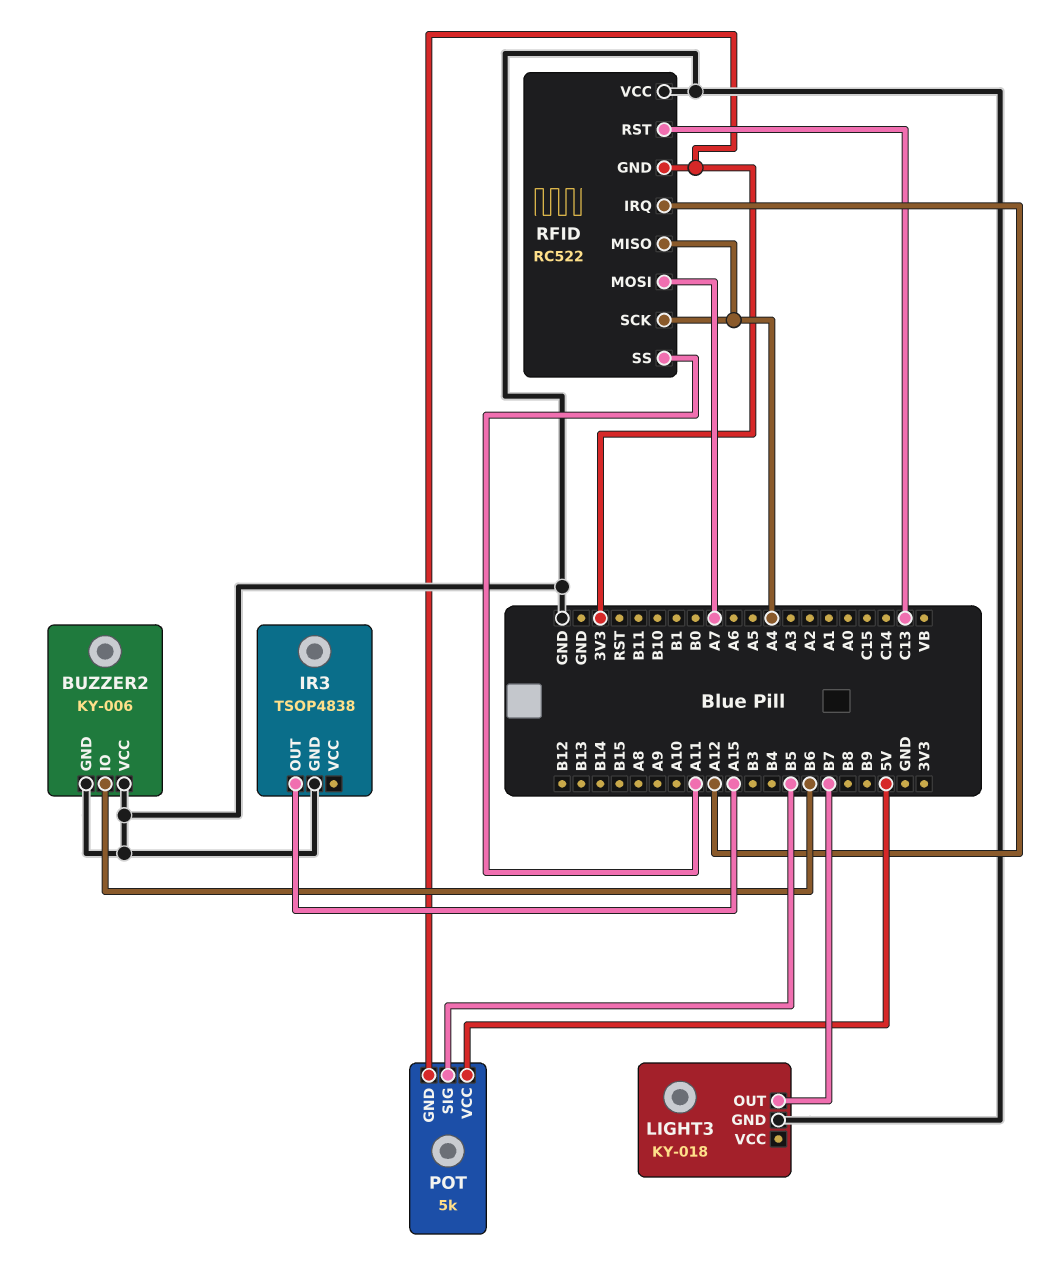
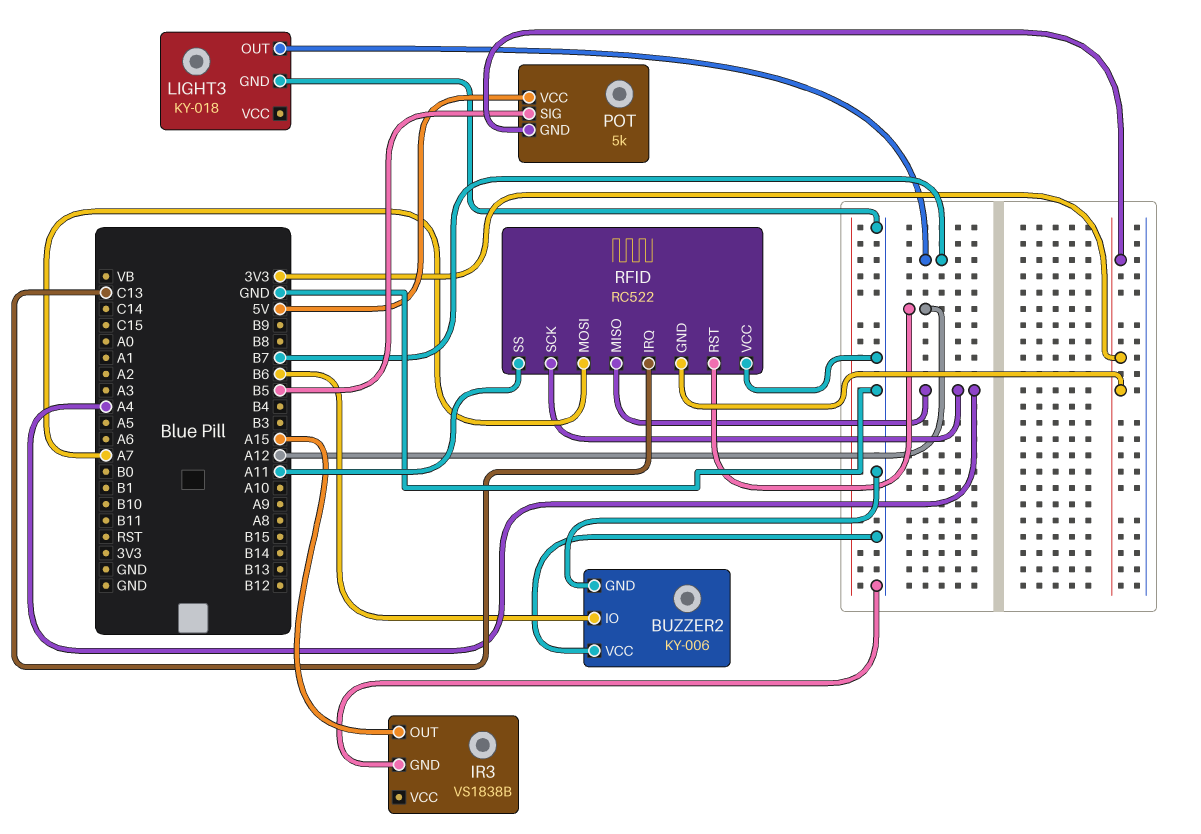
IR3: TSOP4838 -> VS1838B
RFID pin IRQ: A12 -> C13
RFID pin RST: C13 -> A12

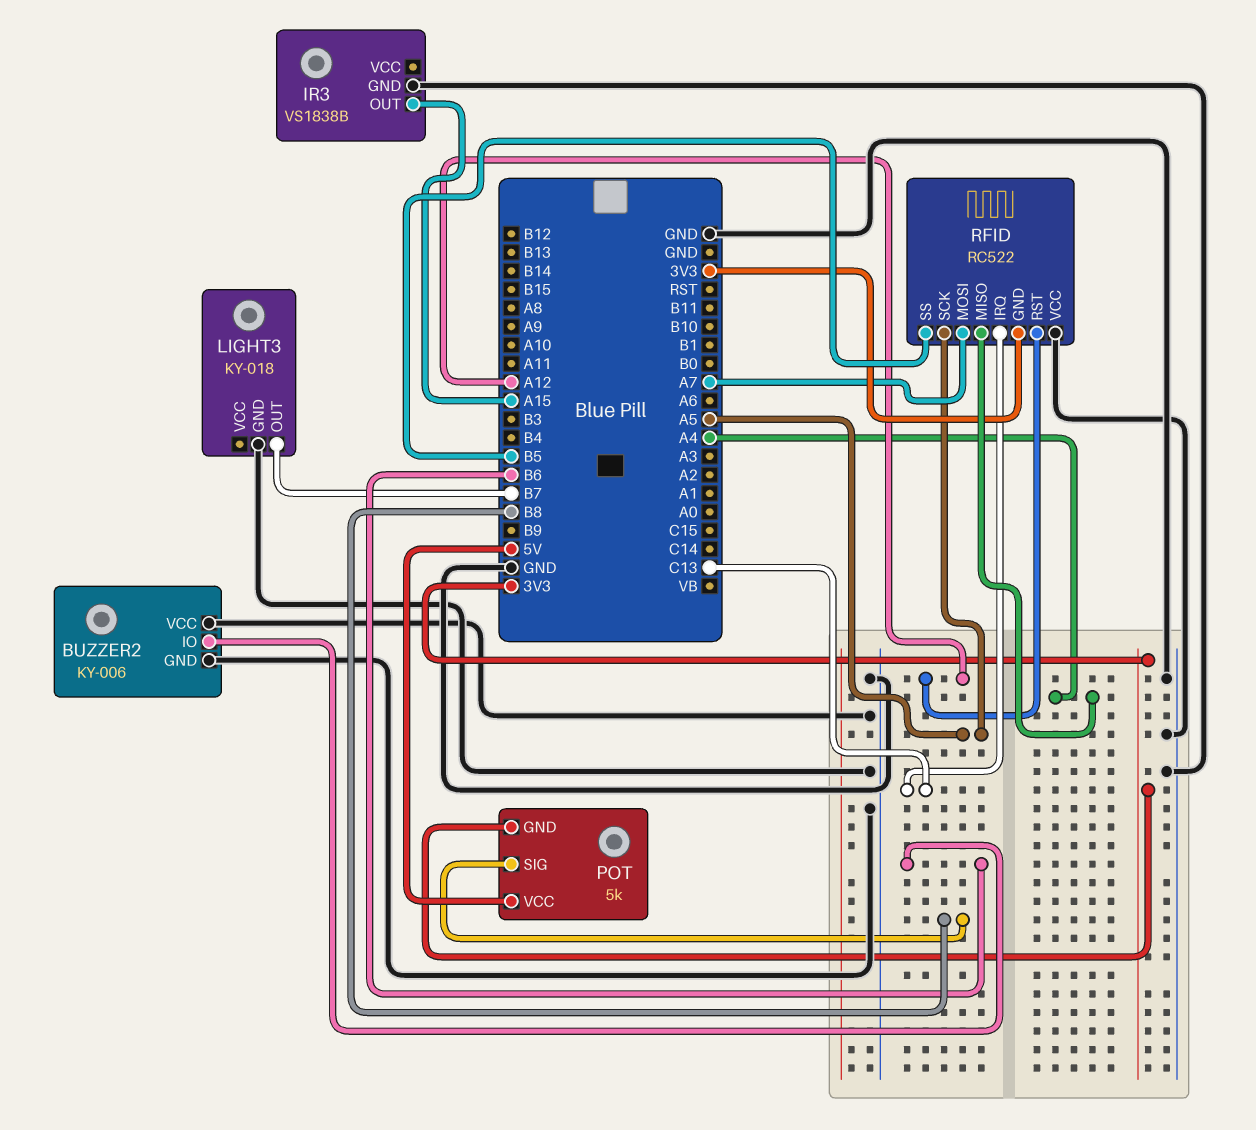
POT pin SIG: B5 -> B8
RFID pin SCK: A4 -> A5
RFID pin SS: A11 -> B5

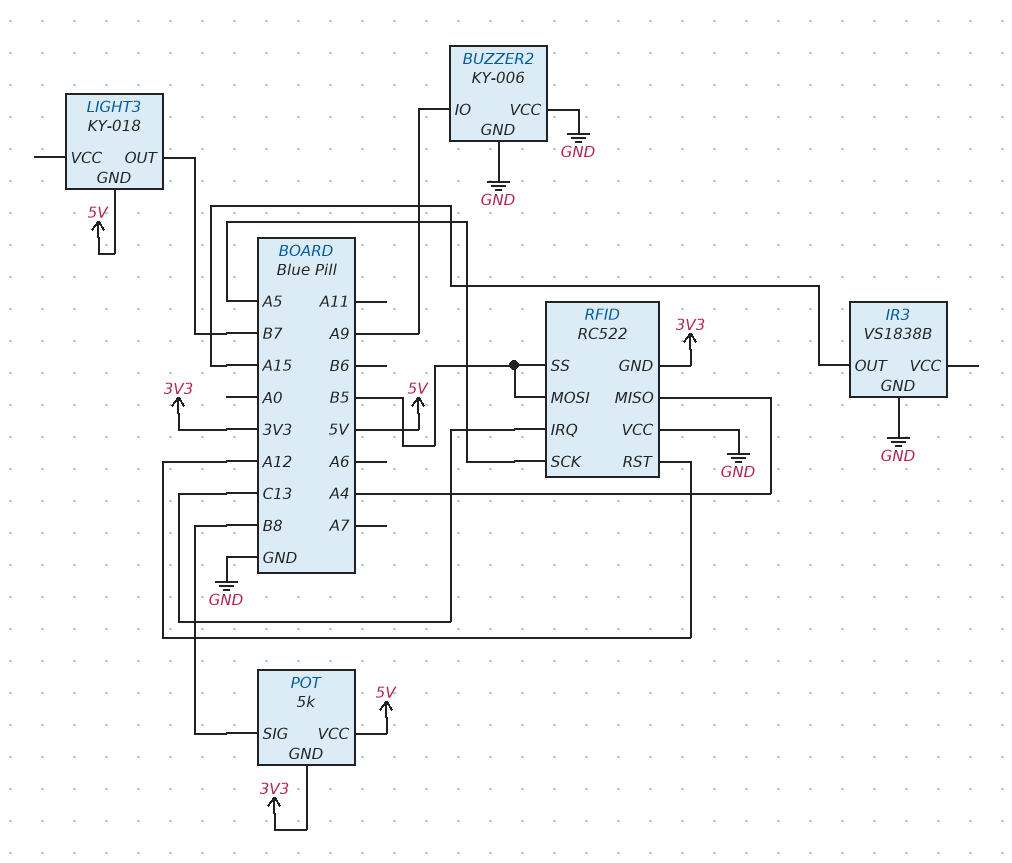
BUZZER2 pin IO: B6 -> A9
LIGHT3 pin GND: GND -> 5V
RFID pin MOSI: A7 -> B5

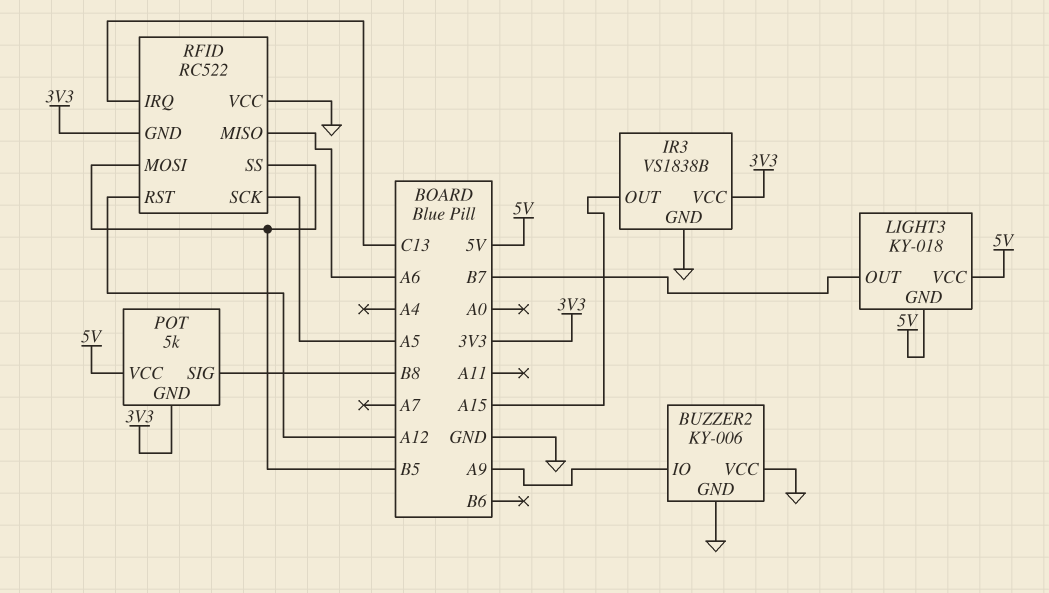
IR3 pin VCC: none -> 3V3
LIGHT3 pin VCC: none -> 5V
RFID pin MISO: A4 -> A6

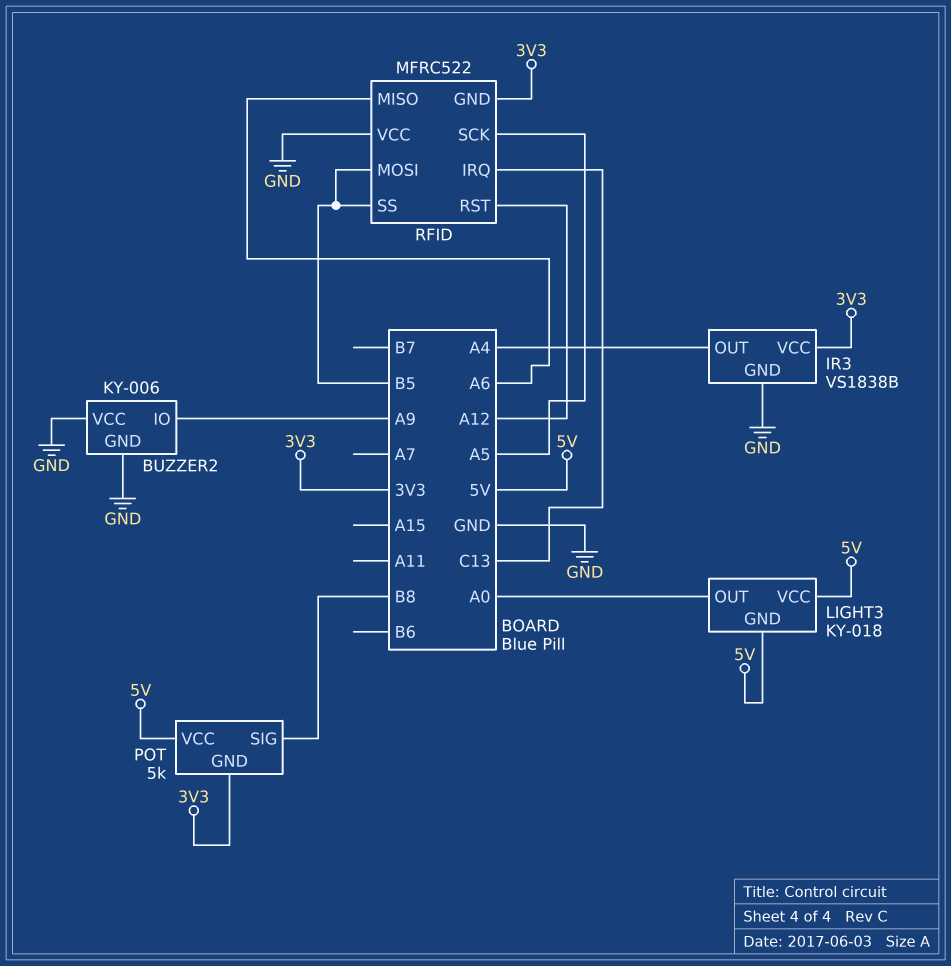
IR3 pin OUT: A15 -> A4
LIGHT3 pin OUT: B7 -> A0
RFID: RC522 -> MFRC522

